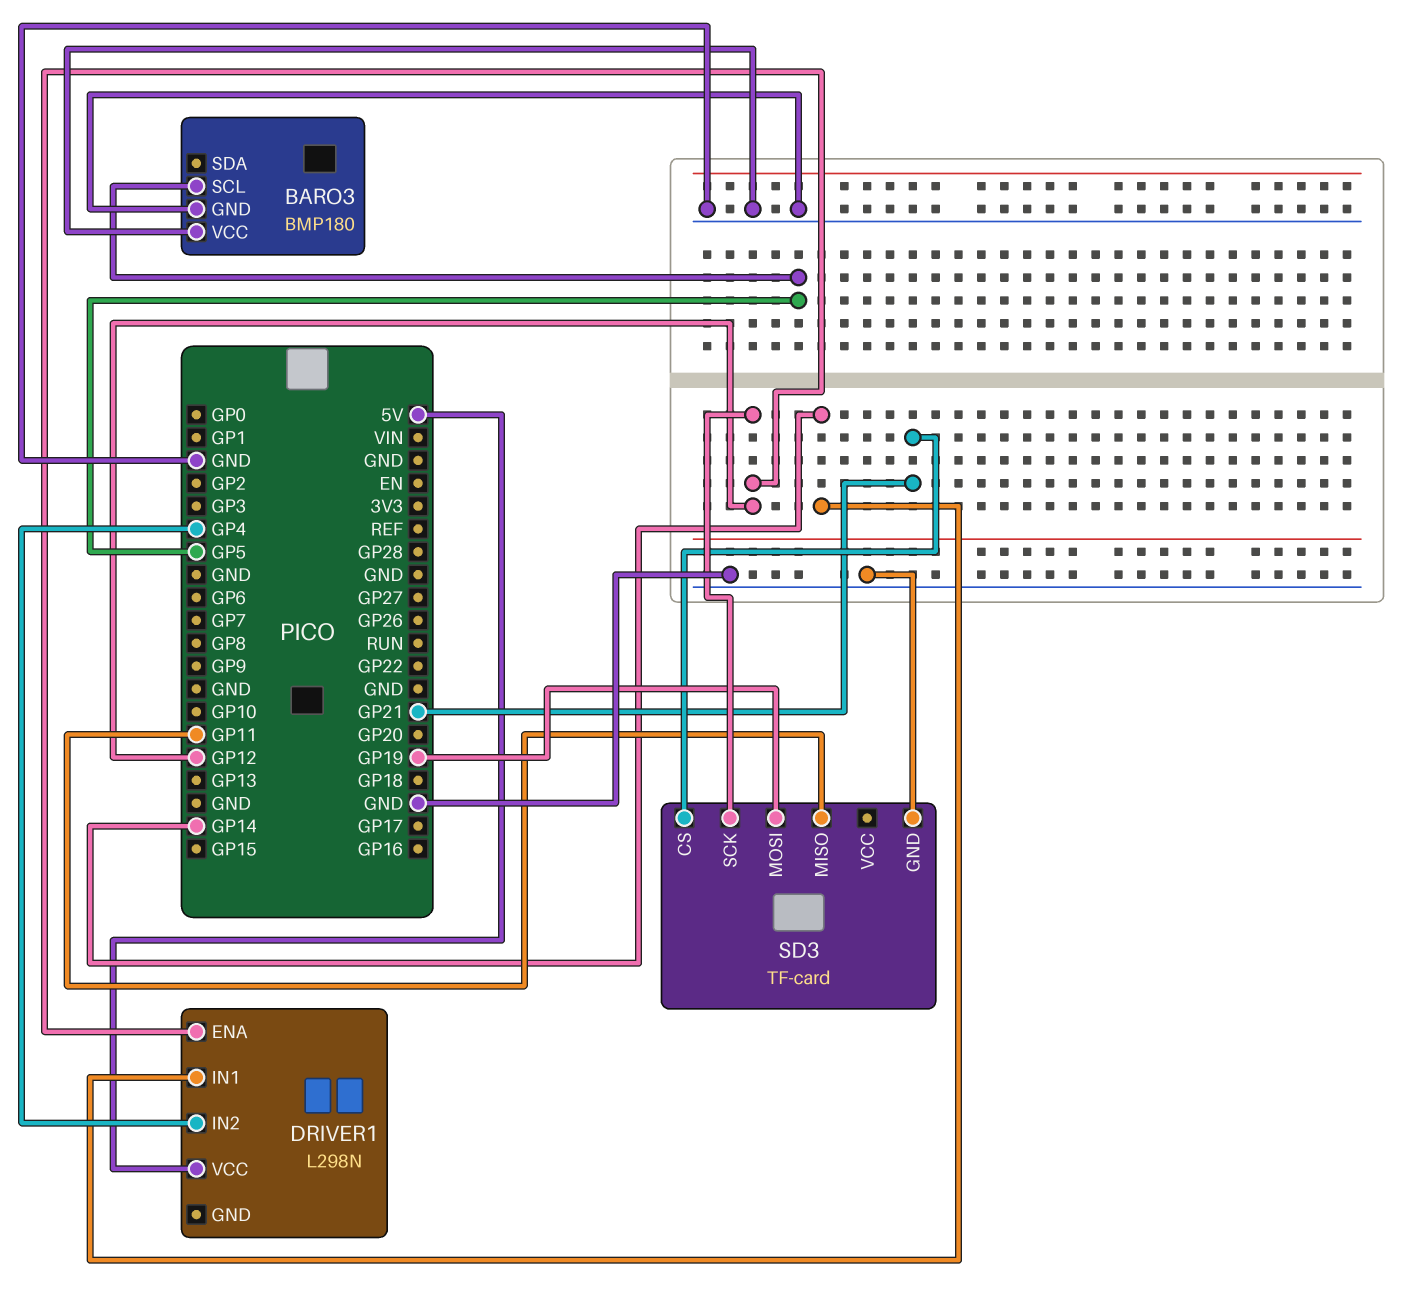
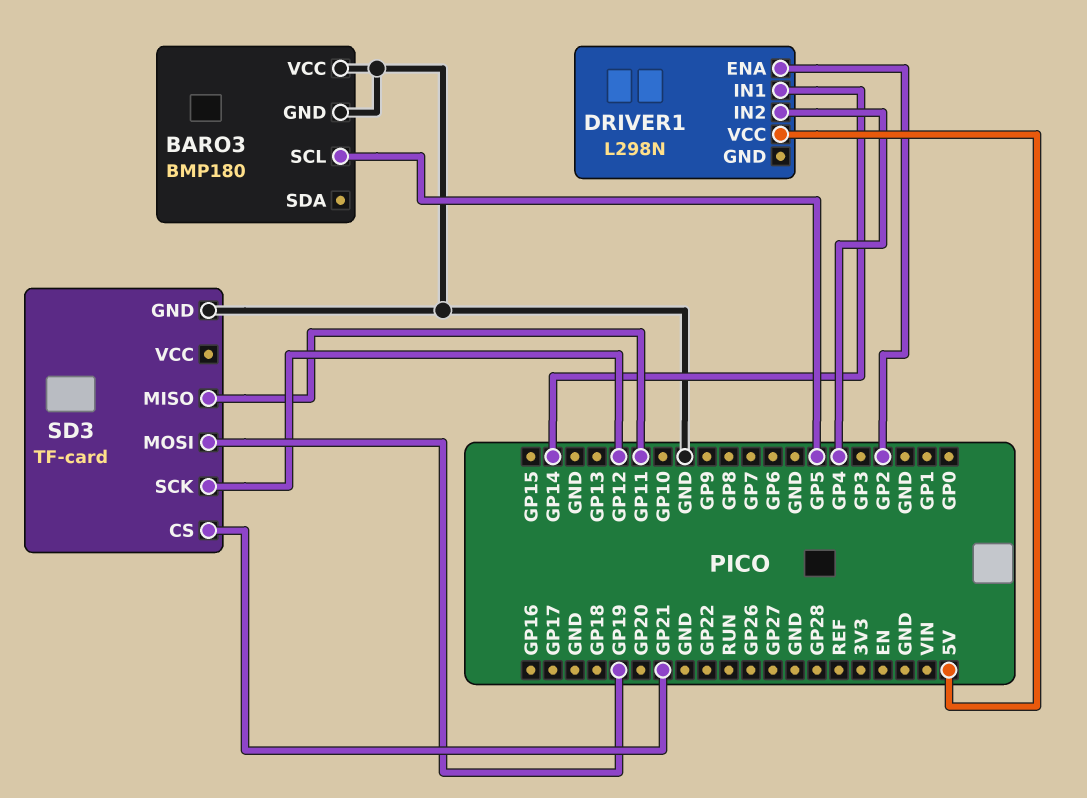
DRIVER1 pin ENA: GP12 -> GP2

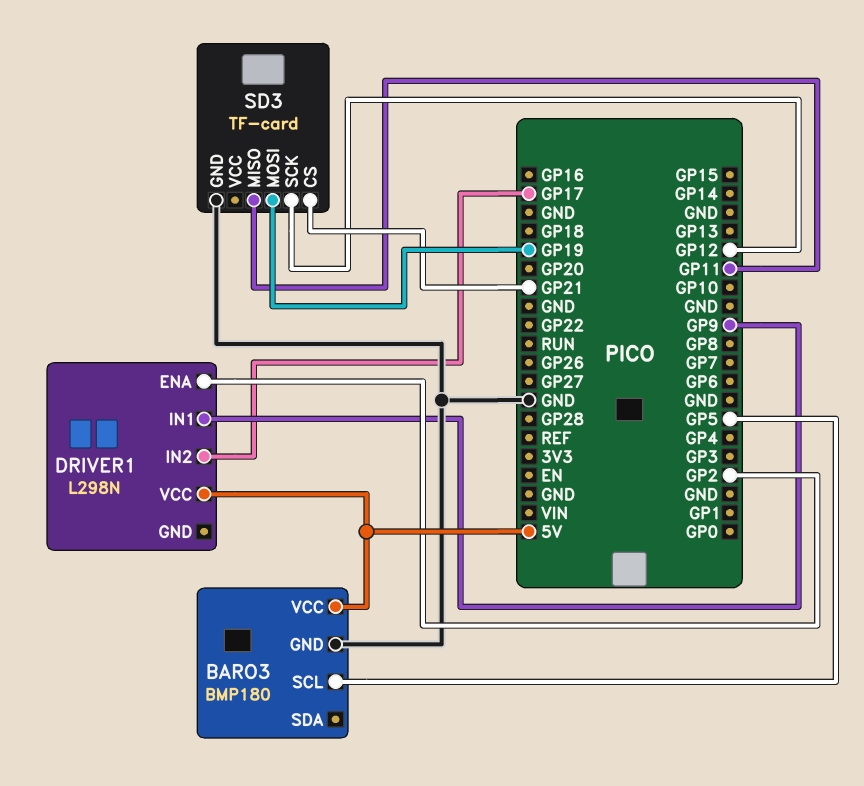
BARO3 pin VCC: GND -> 5V
DRIVER1 pin IN1: GP14 -> GP9
DRIVER1 pin IN2: GP4 -> GP17

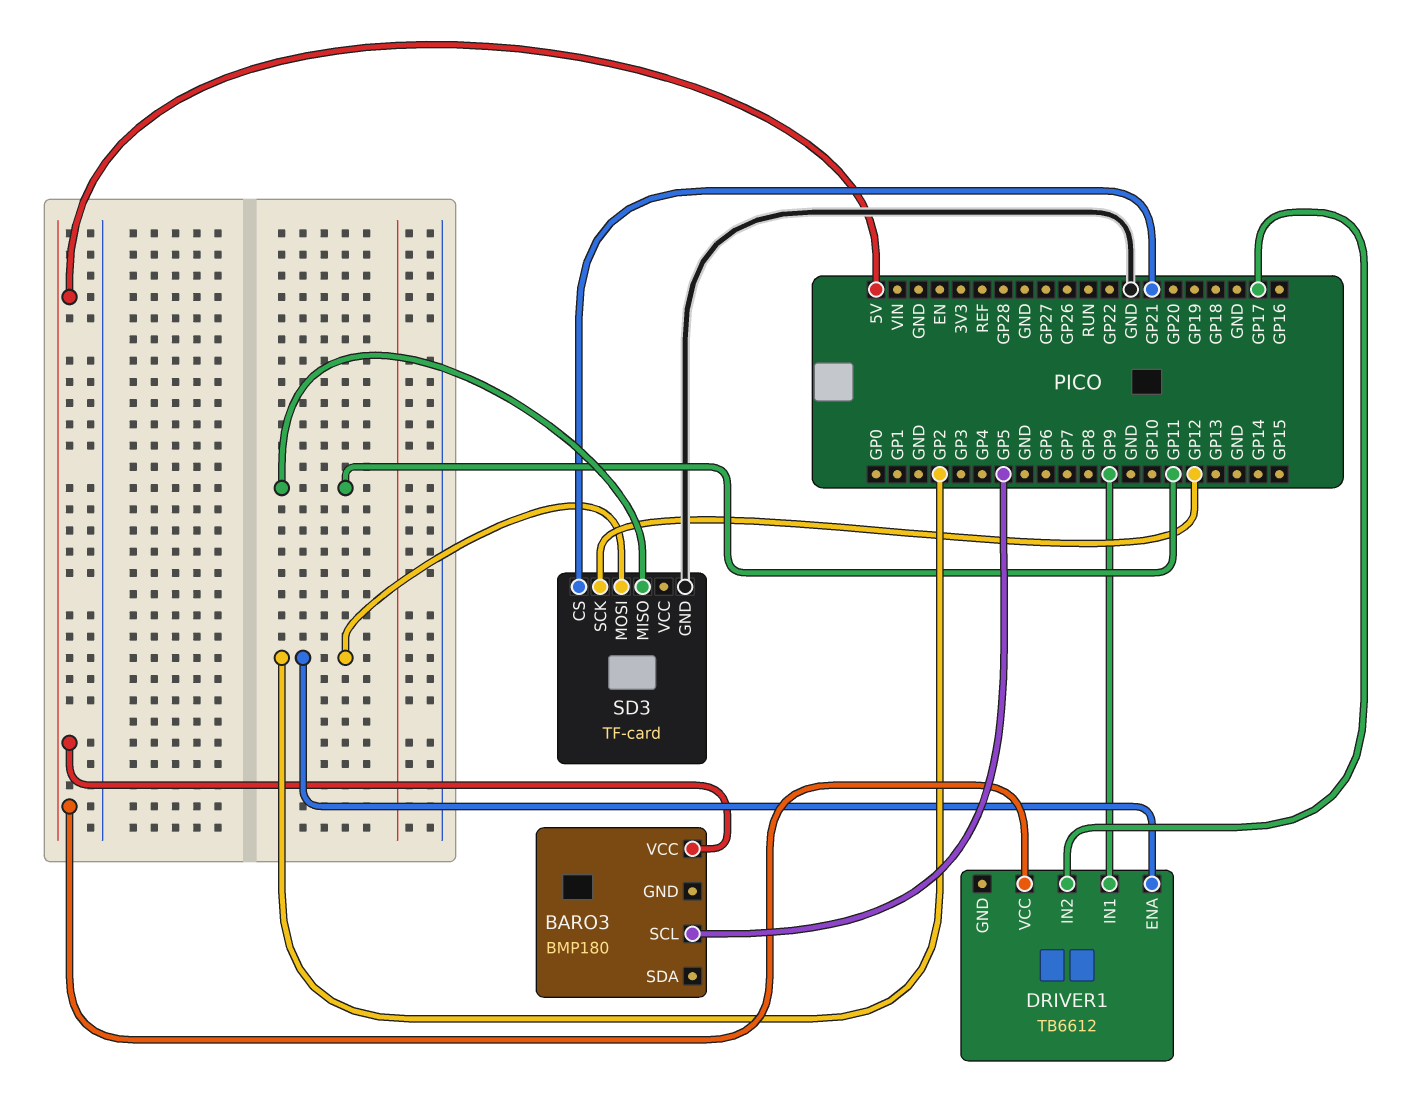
BARO3 pin GND: GND -> none
DRIVER1: L298N -> TB6612
SD3 pin MOSI: GP19 -> GP2

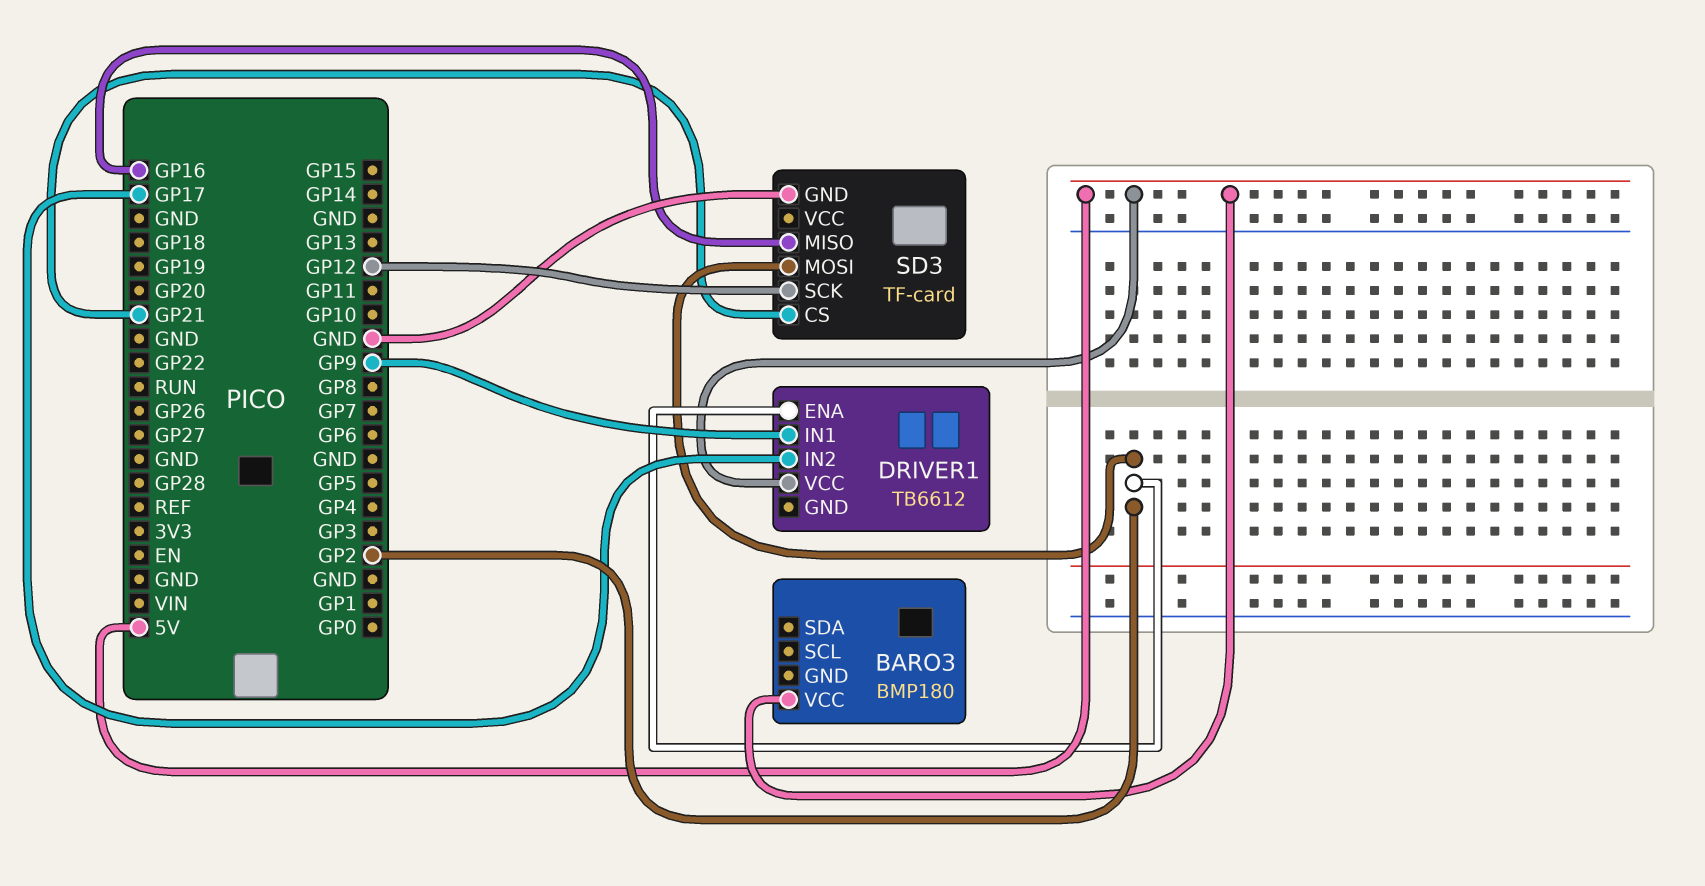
BARO3 pin SCL: GP5 -> none
SD3 pin MISO: GP11 -> GP16

